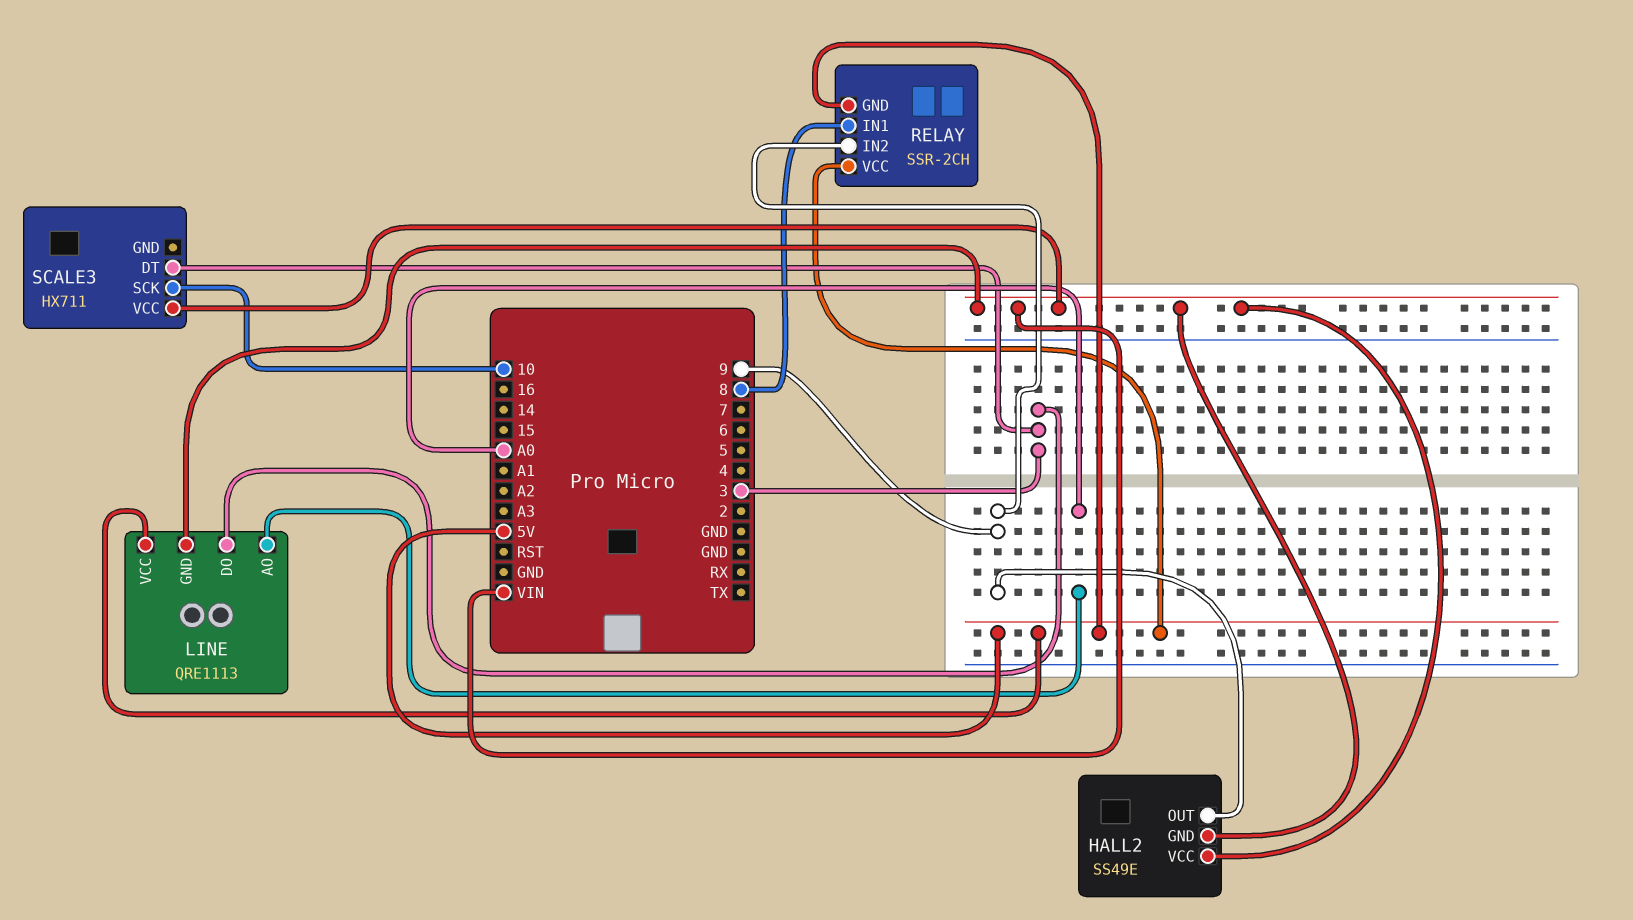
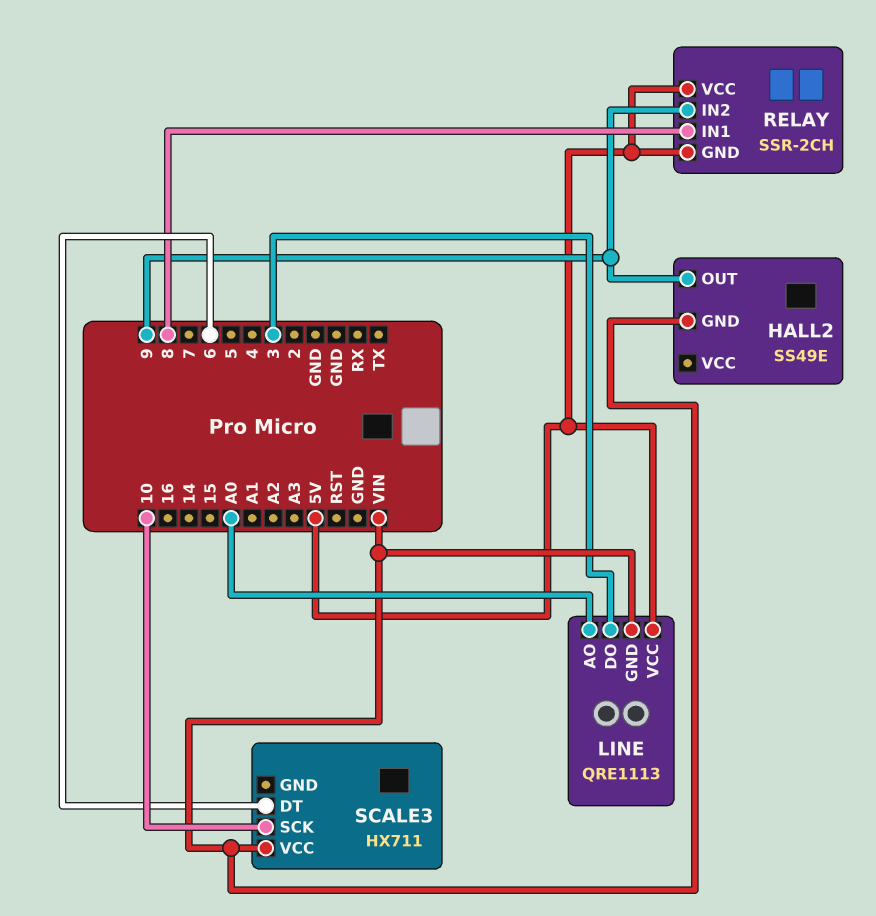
HALL2 pin VCC: VIN -> none
SCALE3 pin DT: 3 -> 6

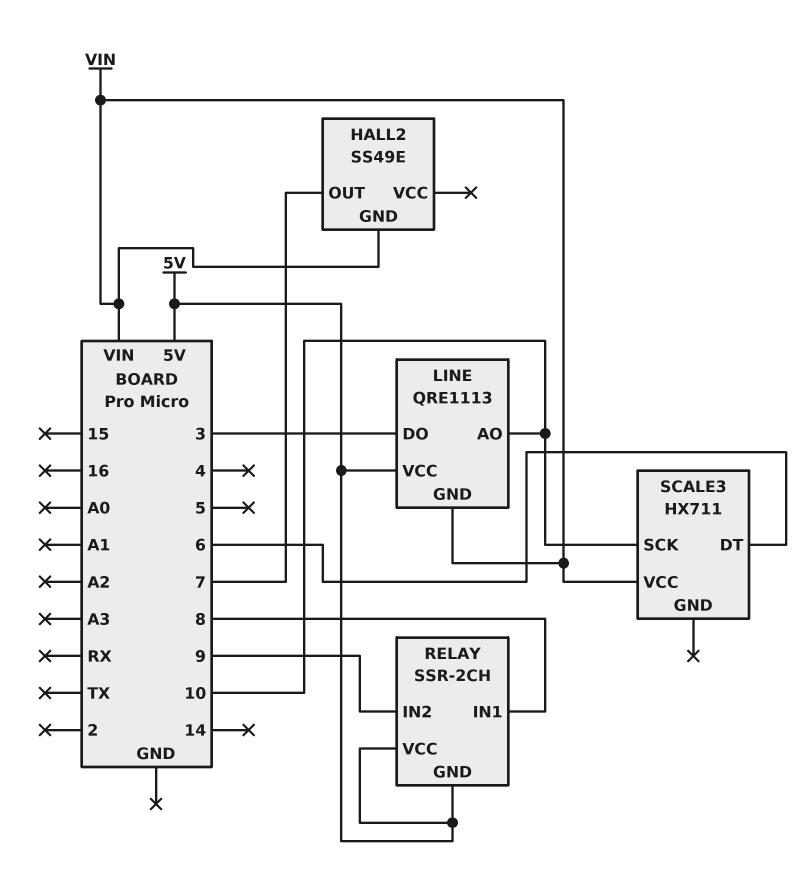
HALL2 pin OUT: 9 -> 7
LINE pin AO: A0 -> 10

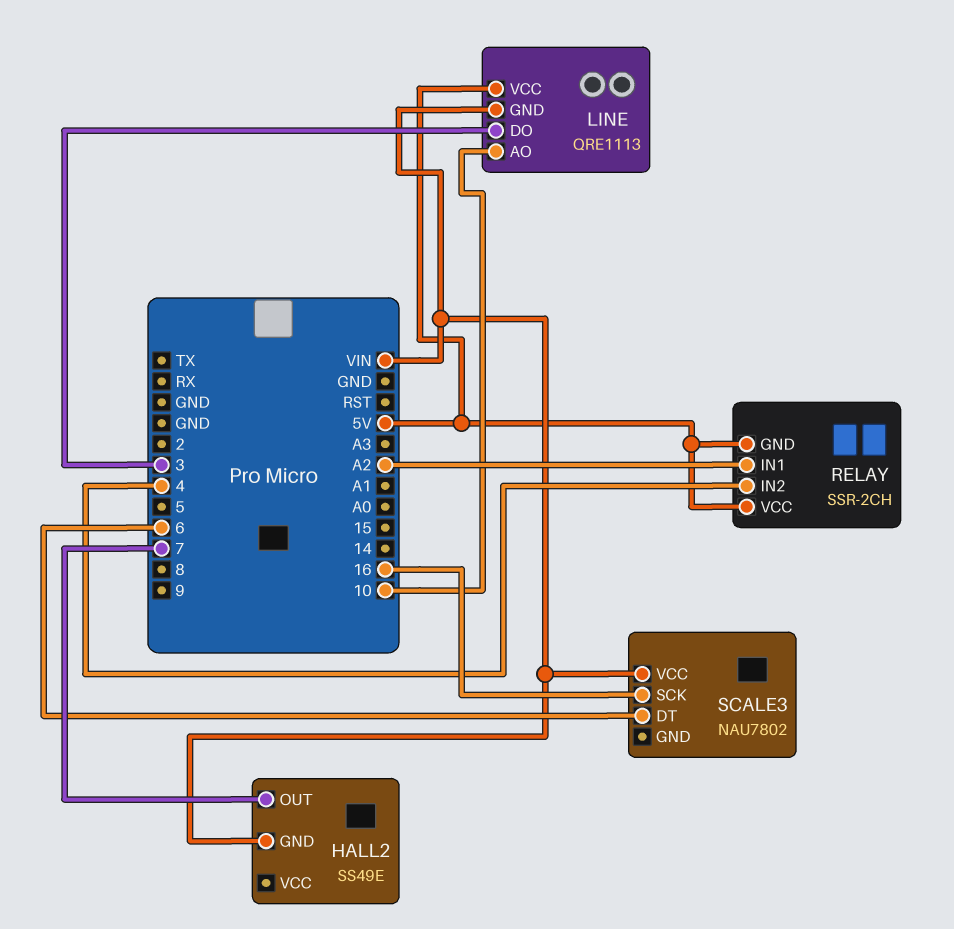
RELAY pin IN1: 8 -> A2
RELAY pin IN2: 9 -> 4
SCALE3: HX711 -> NAU7802
SCALE3 pin SCK: 10 -> 16

